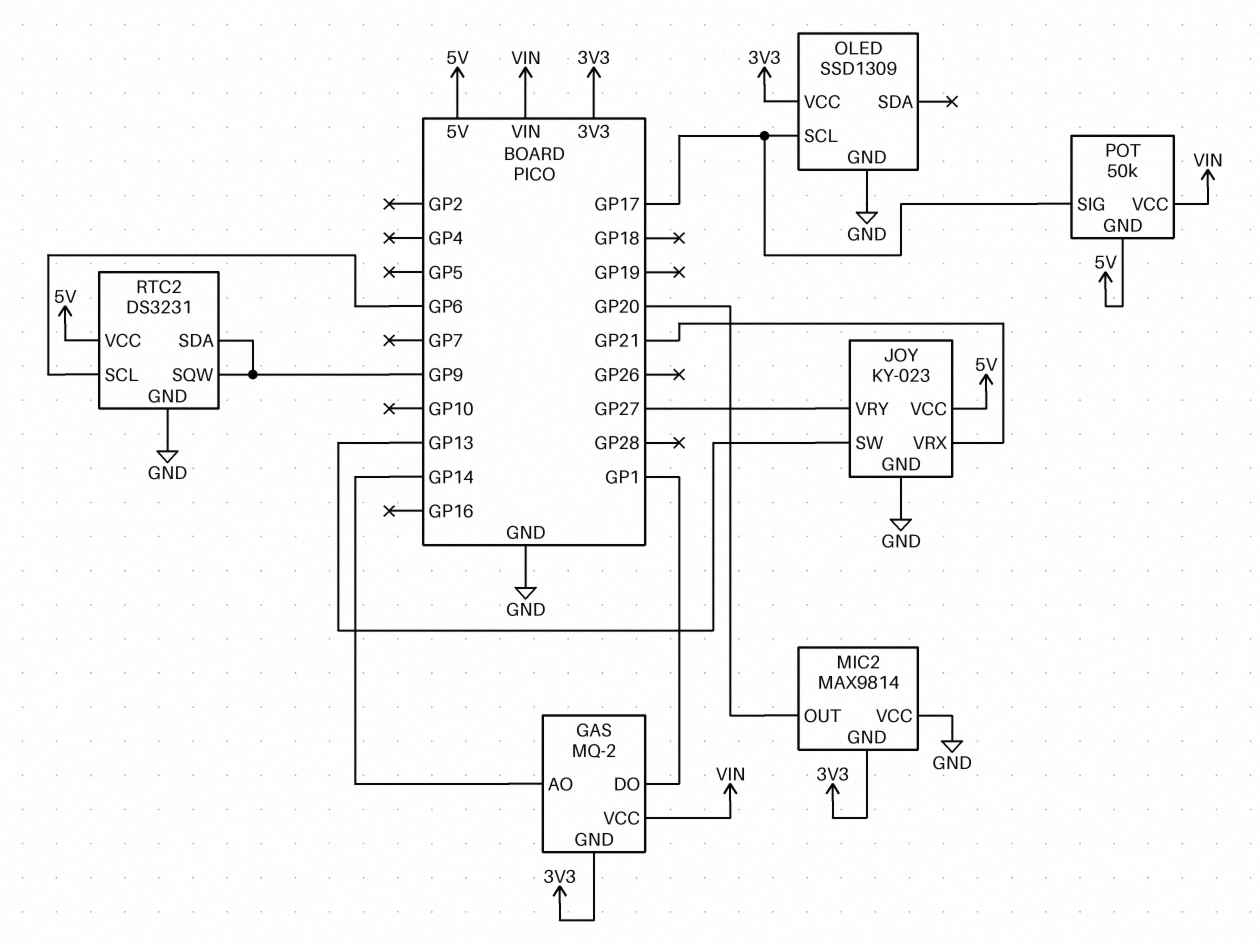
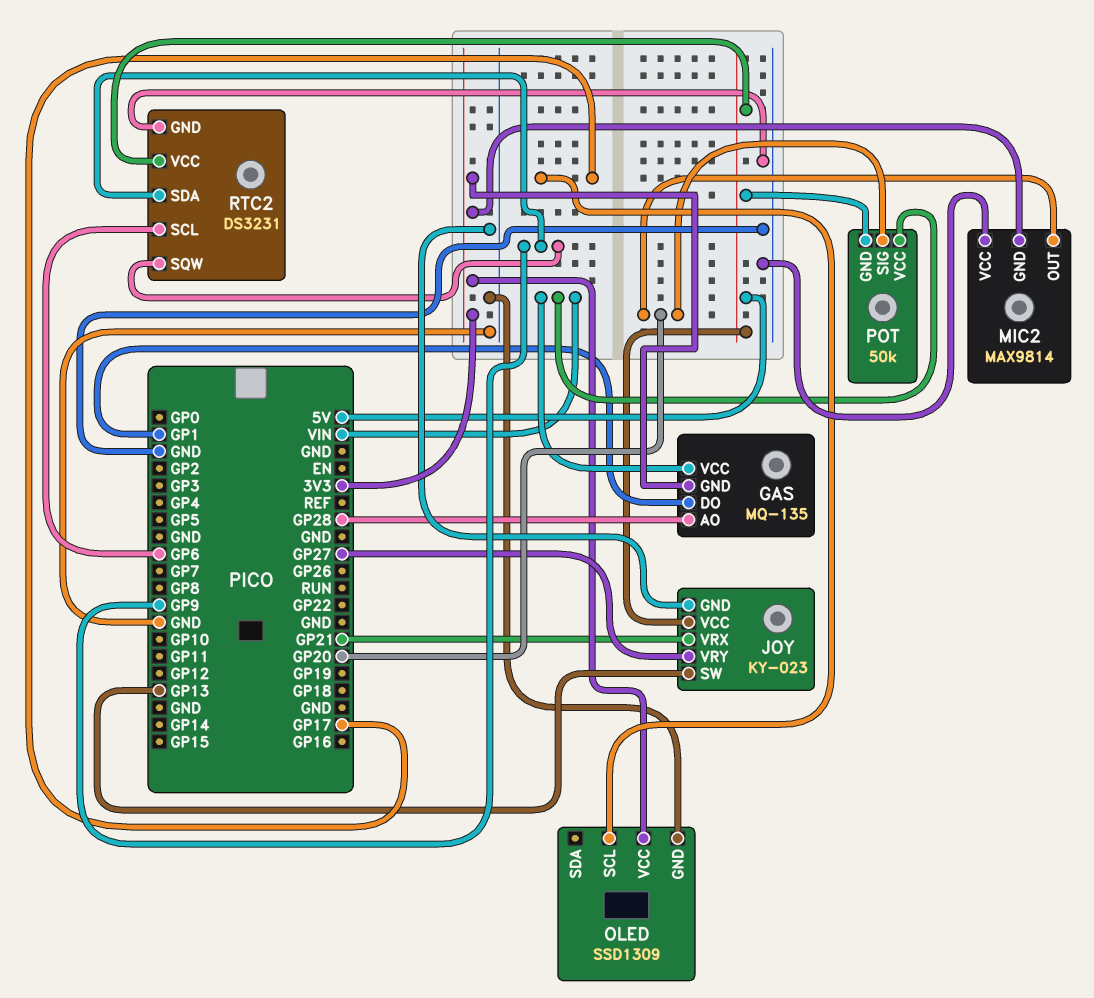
GAS: MQ-2 -> MQ-135
GAS pin AO: GP14 -> GP28
POT pin SIG: GP17 -> GP20

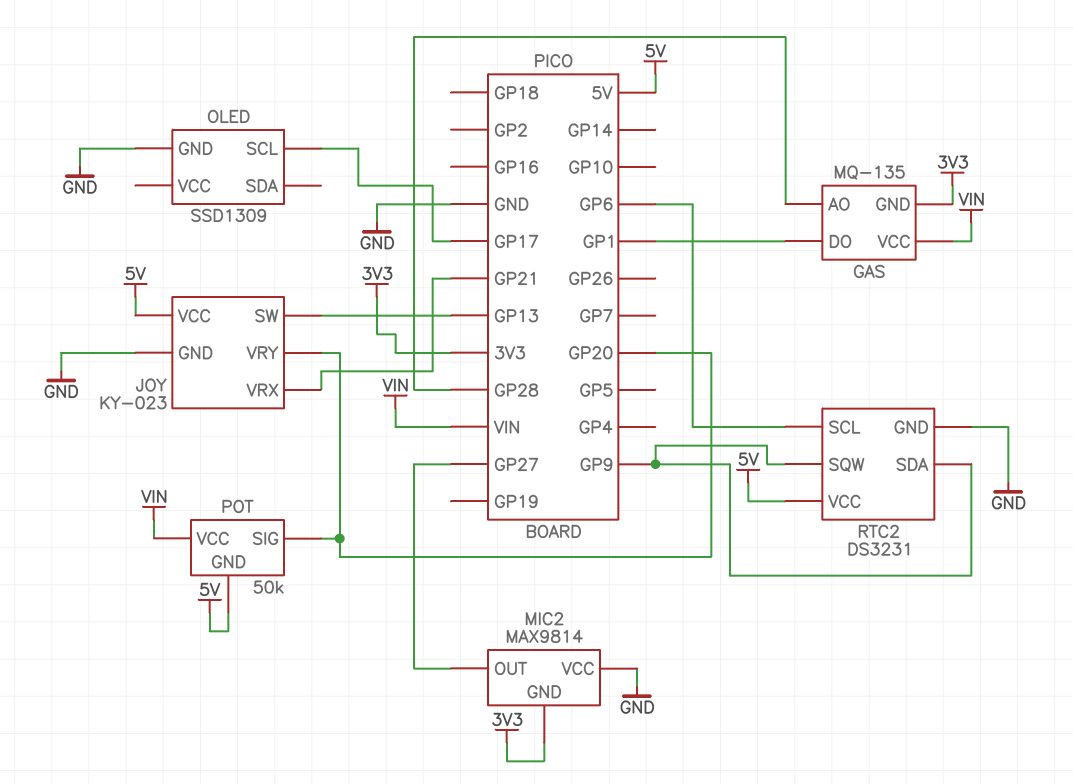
JOY pin VRY: GP27 -> GP20
MIC2 pin OUT: GP20 -> GP27
OLED pin VCC: 3V3 -> none

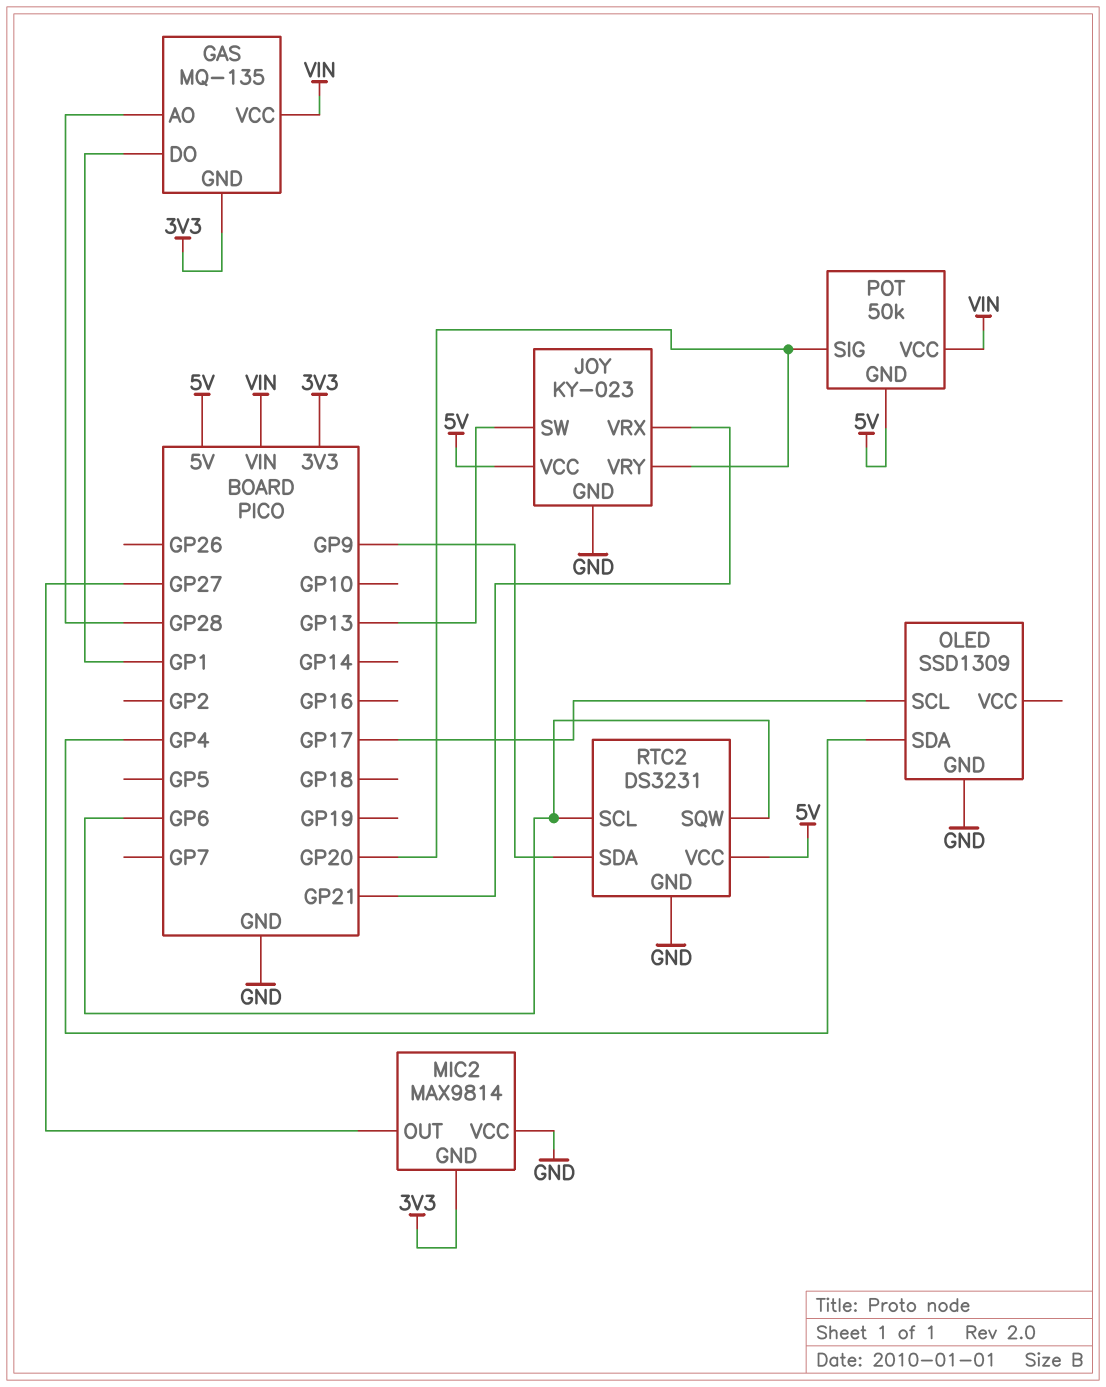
OLED pin SDA: none -> GP4
RTC2 pin SQW: GP9 -> GP6

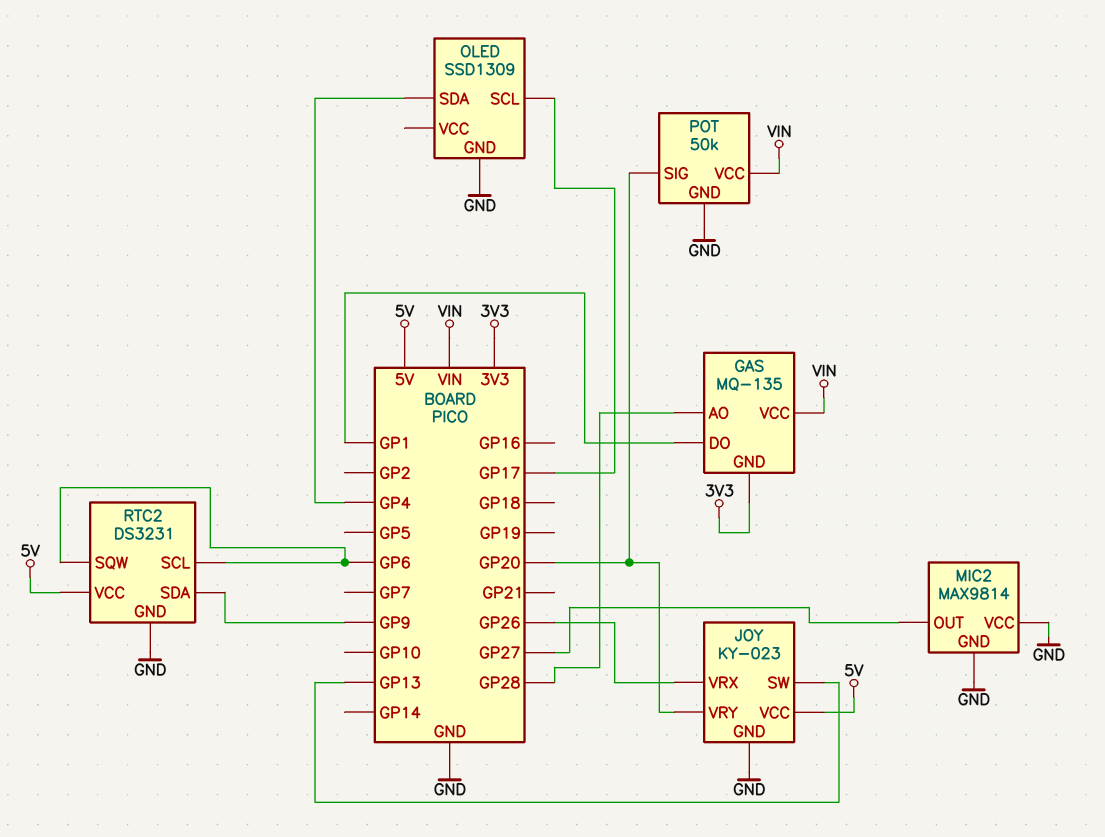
JOY pin VRX: GP21 -> GP26
MIC2 pin GND: 3V3 -> GND
POT pin GND: 5V -> GND

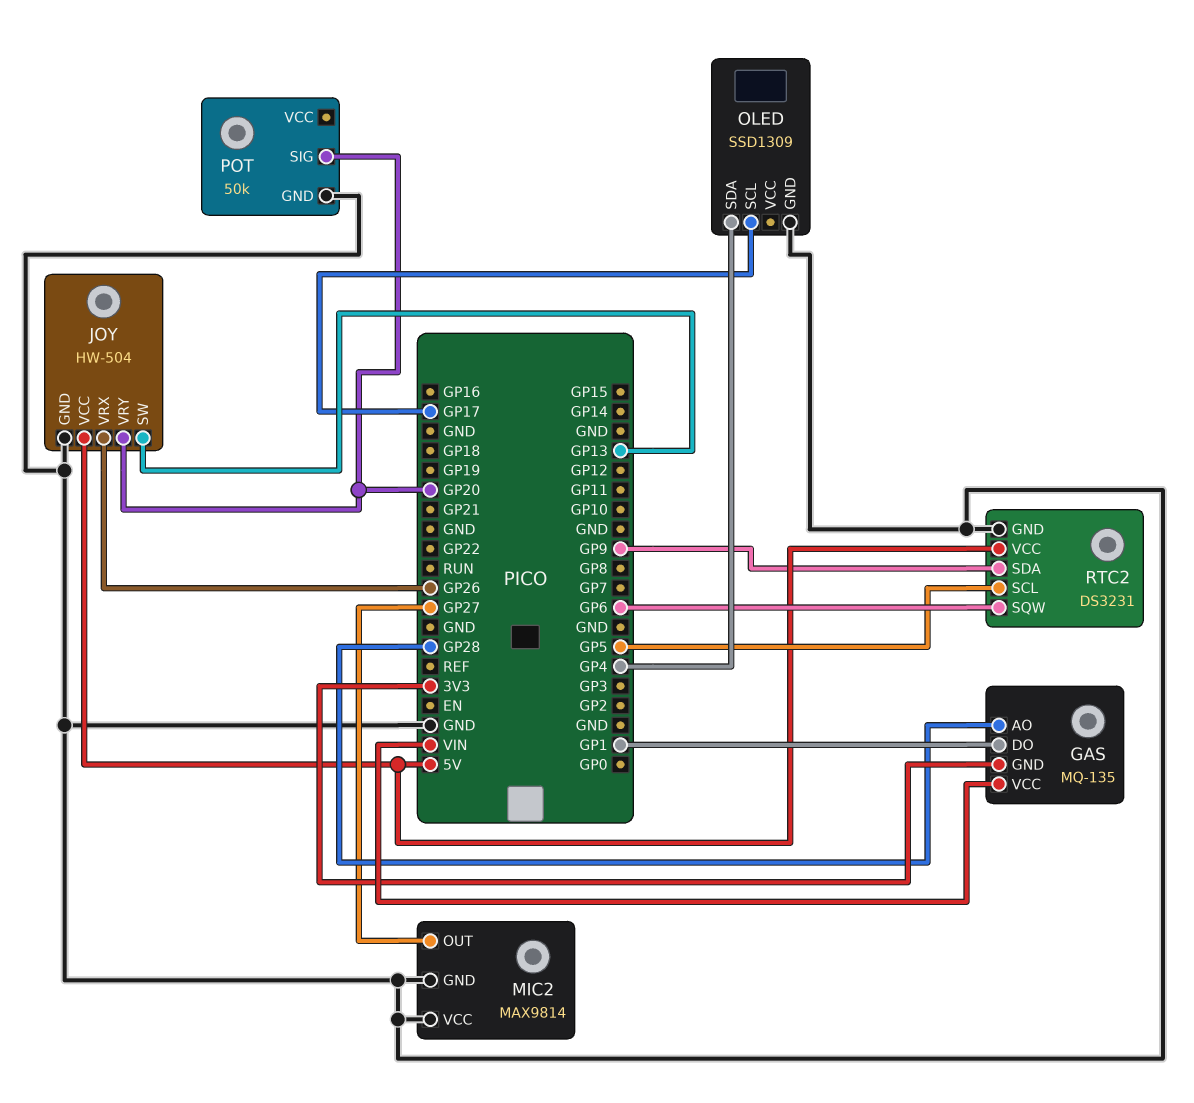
JOY: KY-023 -> HW-504
POT pin VCC: VIN -> none
RTC2 pin SCL: GP6 -> GP5

